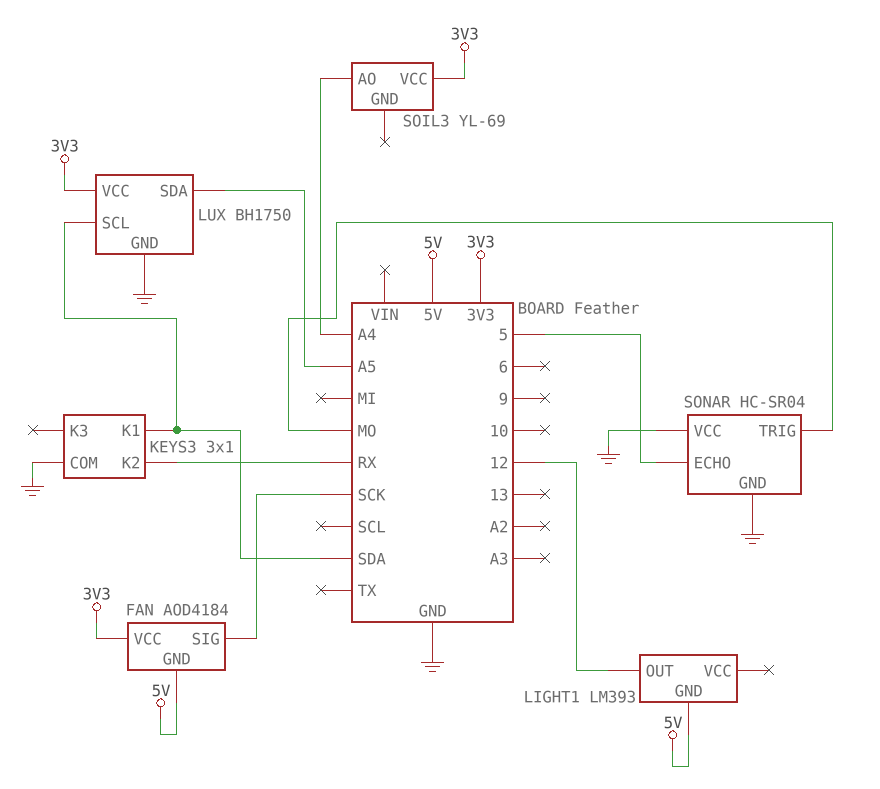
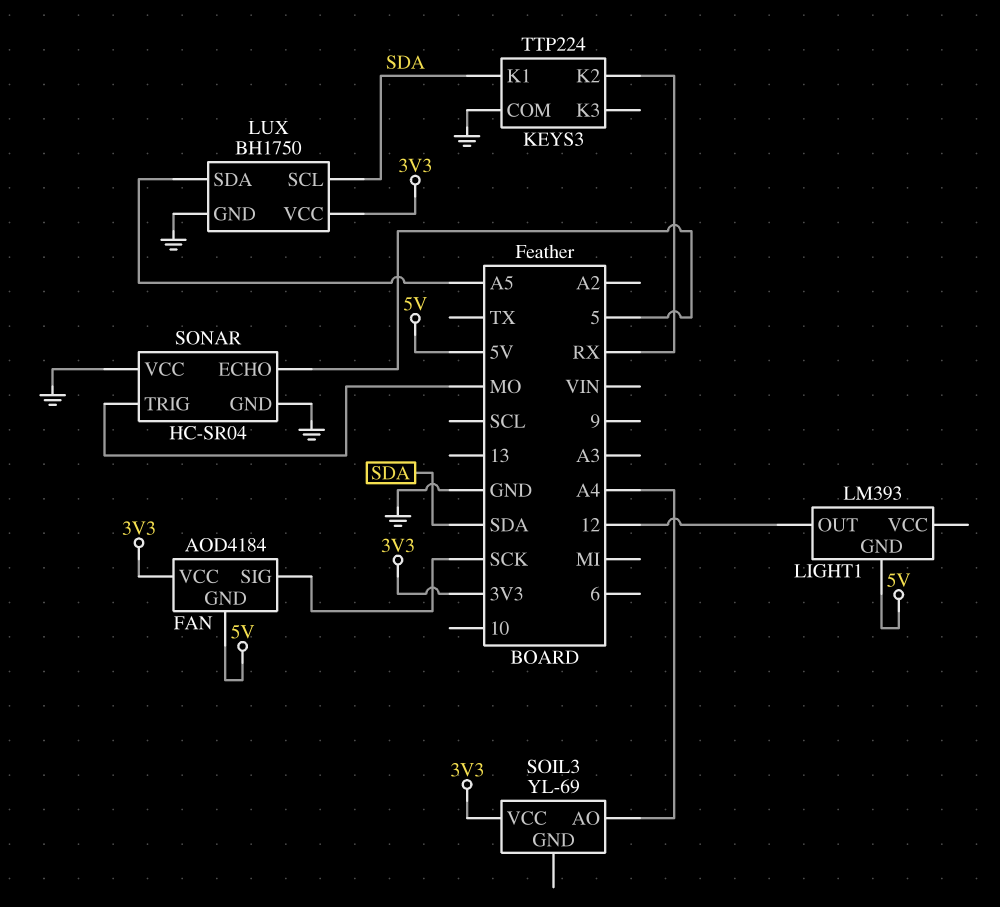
KEYS3: 3x1 -> TTP224

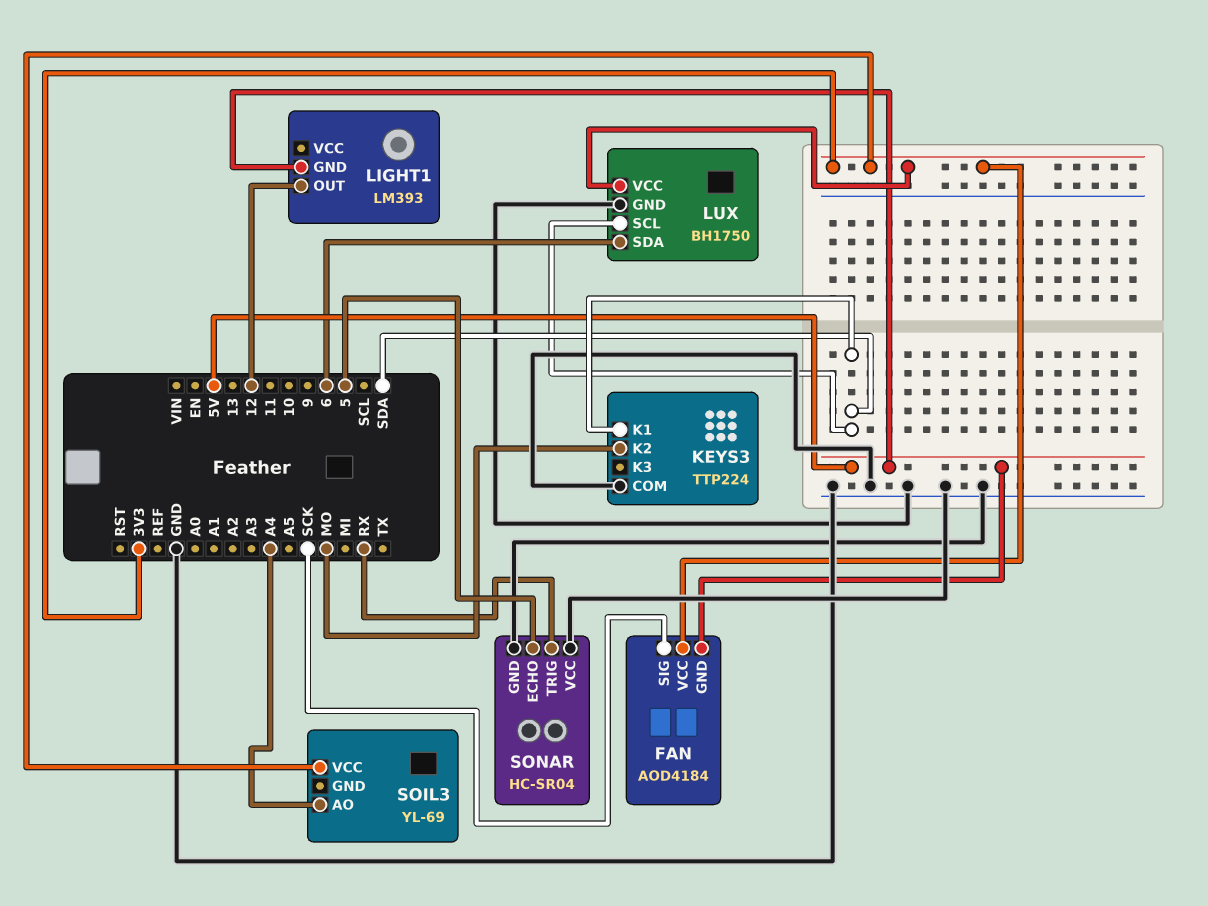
KEYS3 pin K2: RX -> MO
LUX pin SDA: A5 -> 6
SONAR pin TRIG: MO -> RX

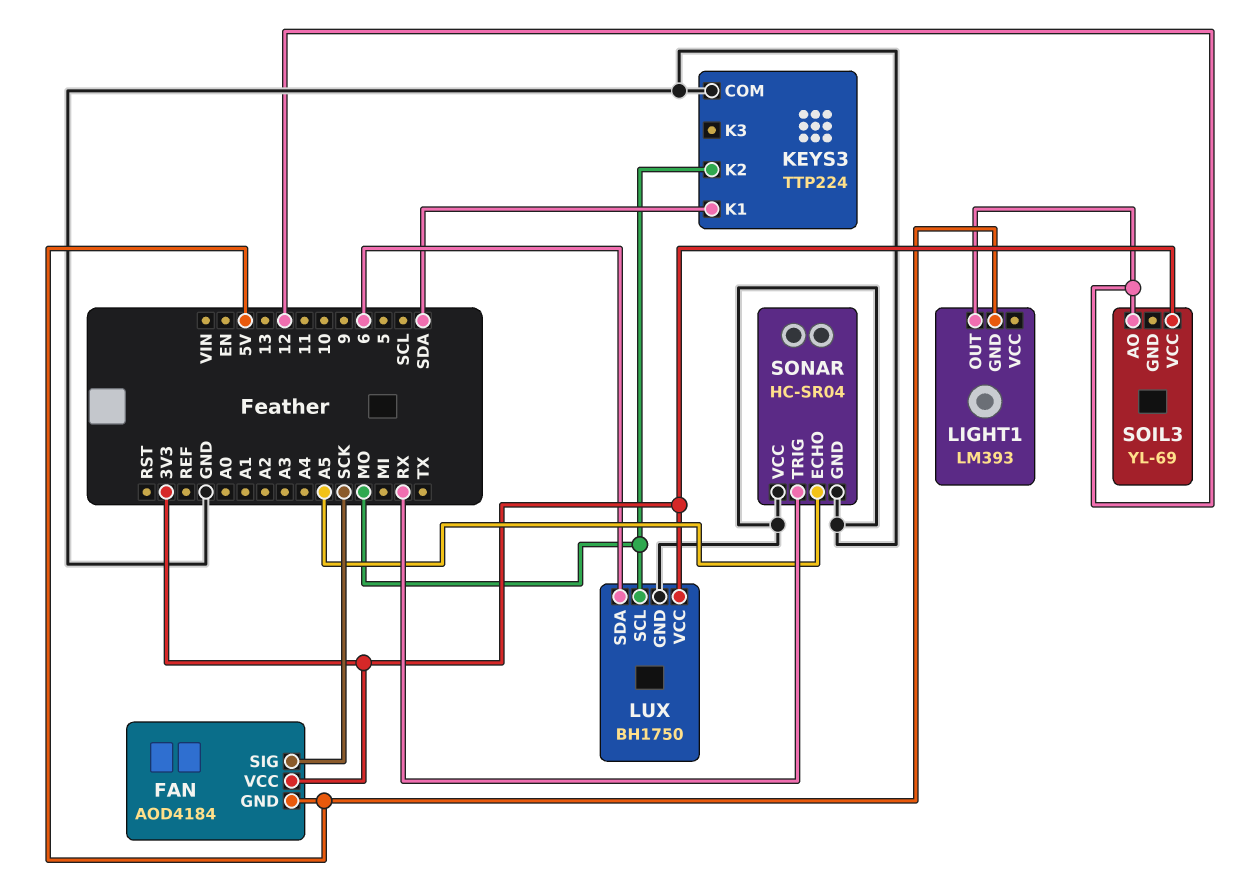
LUX pin SCL: SDA -> MO
SOIL3 pin AO: A4 -> 12
SONAR pin ECHO: 5 -> A5

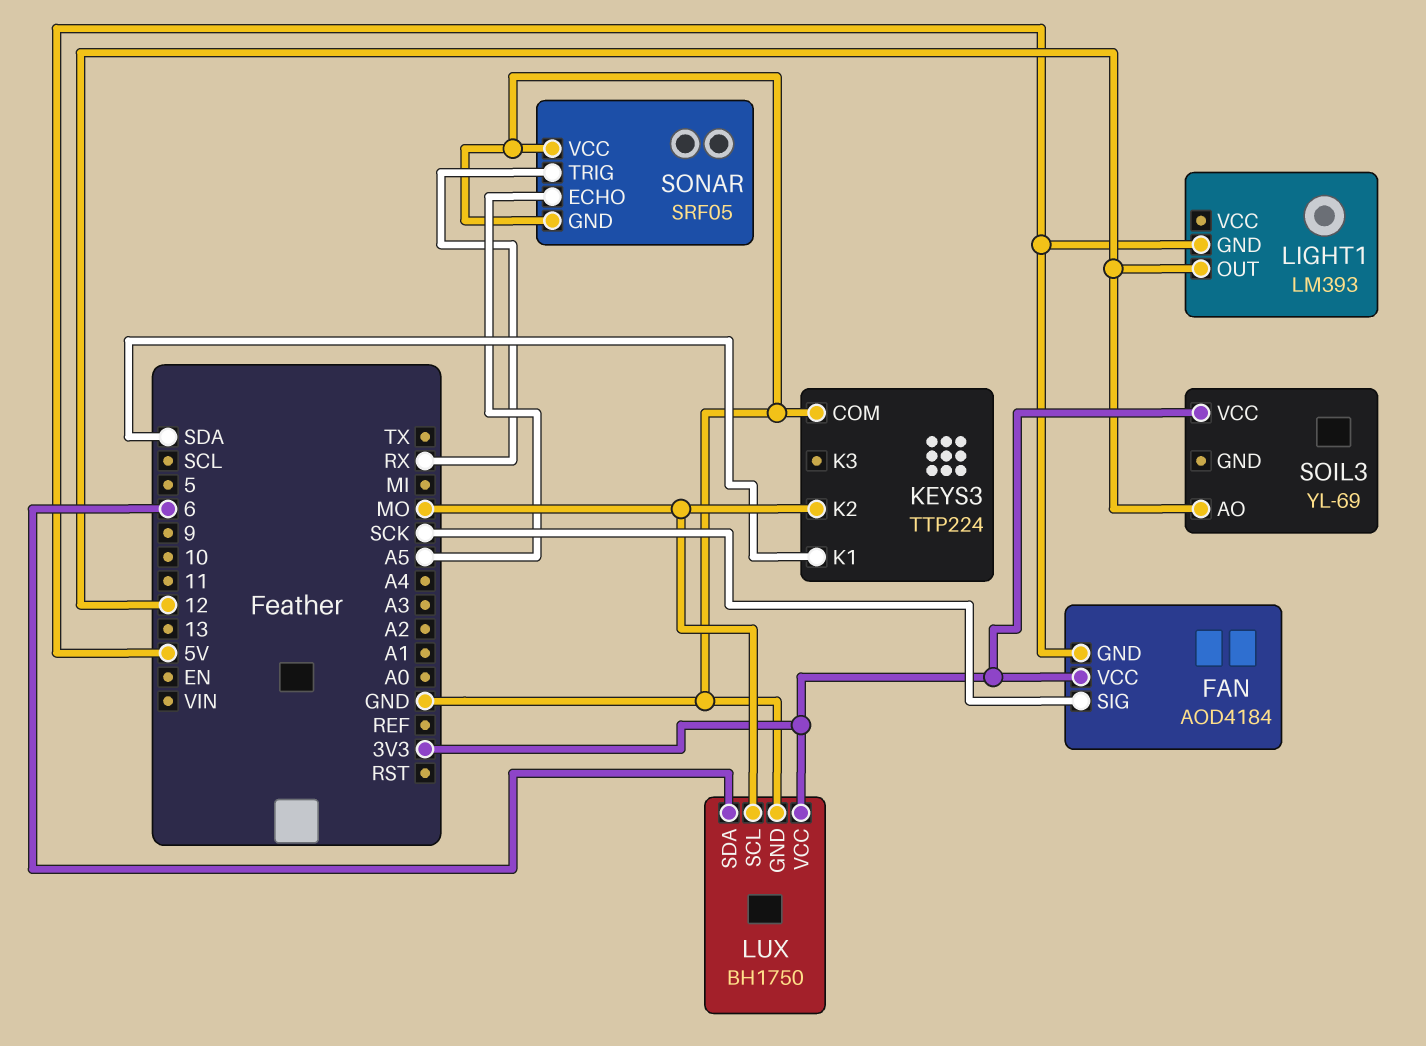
SONAR: HC-SR04 -> SRF05

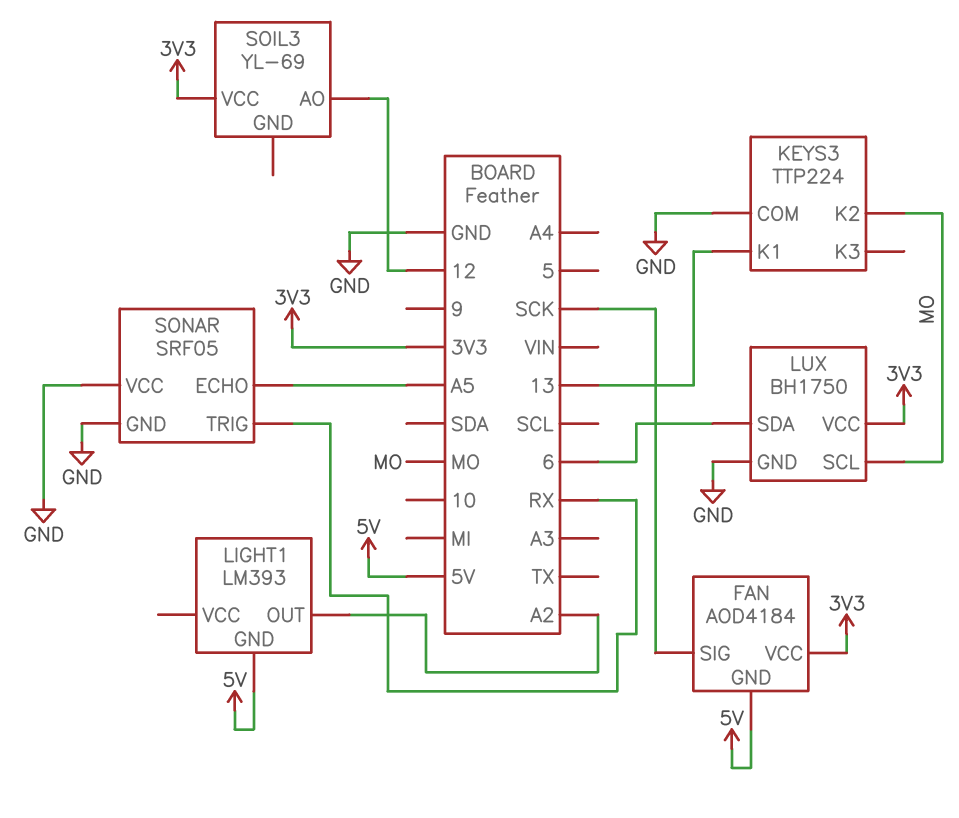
KEYS3 pin K1: SDA -> 13
LIGHT1 pin OUT: 12 -> A2

